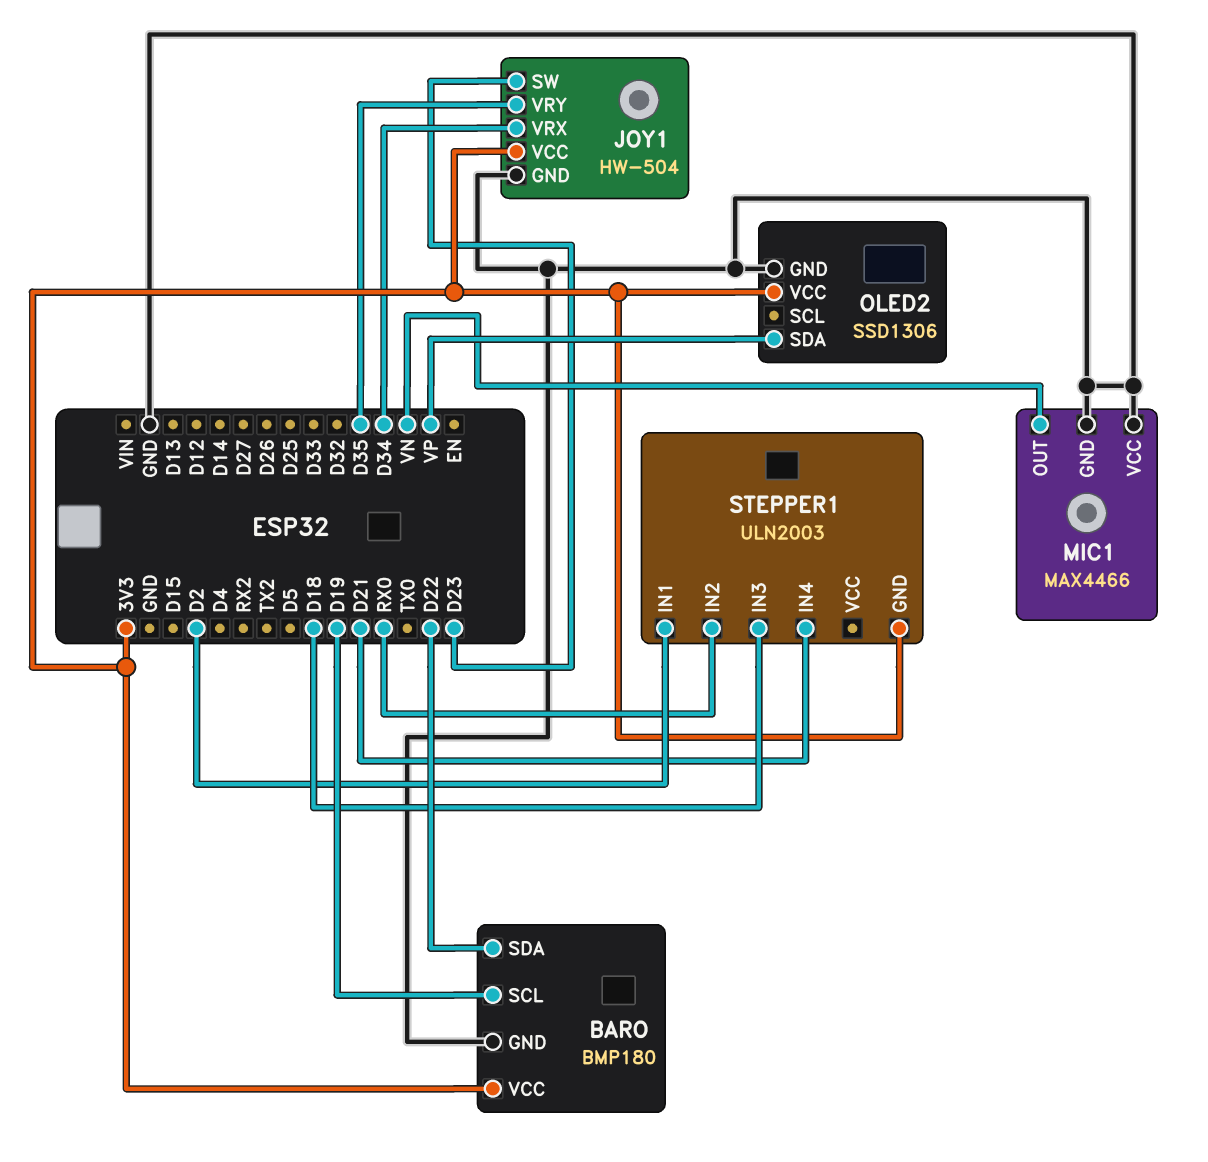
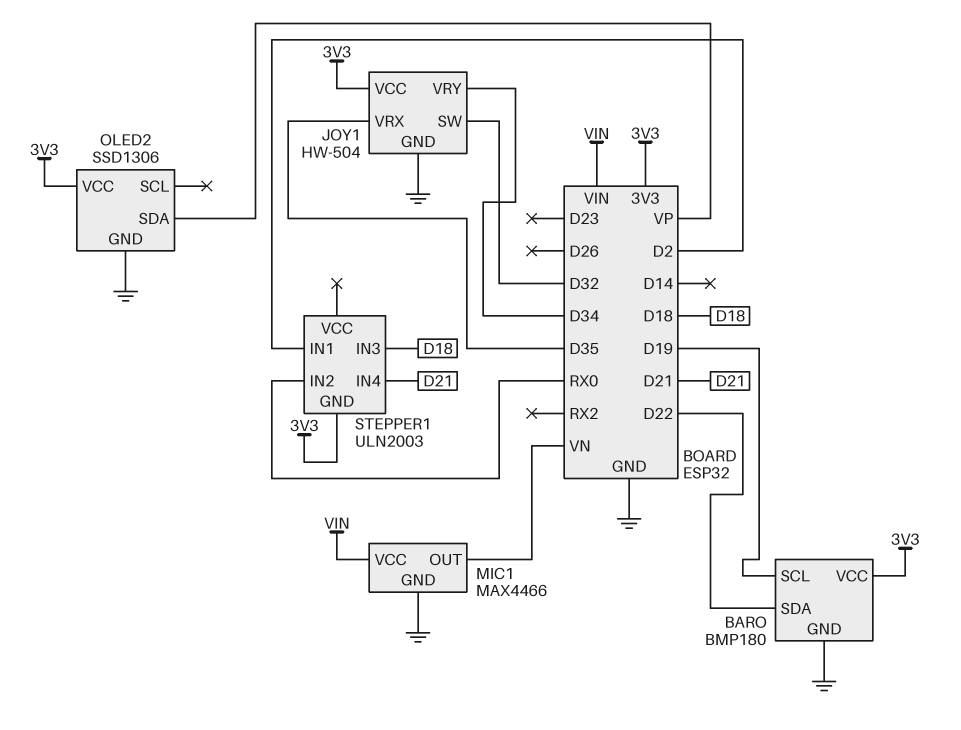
JOY1 pin SW: D23 -> D32
JOY1 pin VRX: D34 -> D35
JOY1 pin VRY: D35 -> D34
MIC1 pin VCC: GND -> VIN

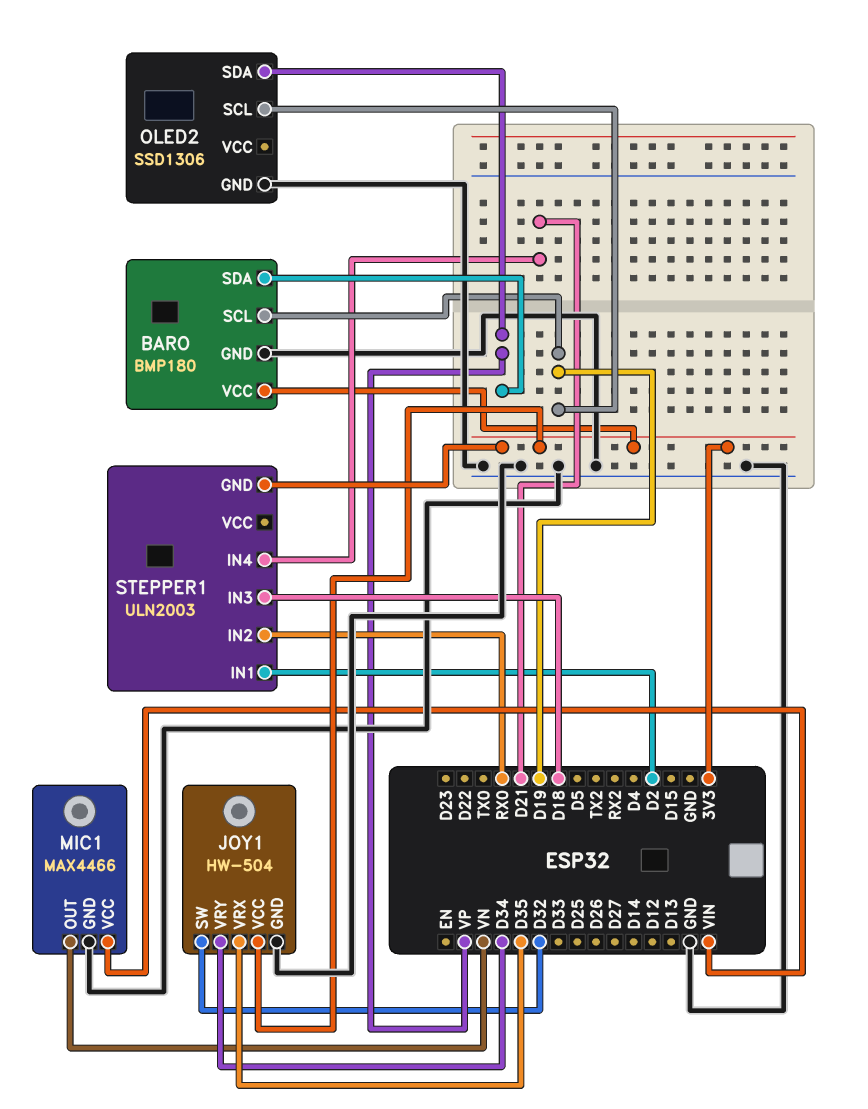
BARO pin SDA: D22 -> VP
OLED2 pin SCL: none -> D19
OLED2 pin VCC: 3V3 -> none

